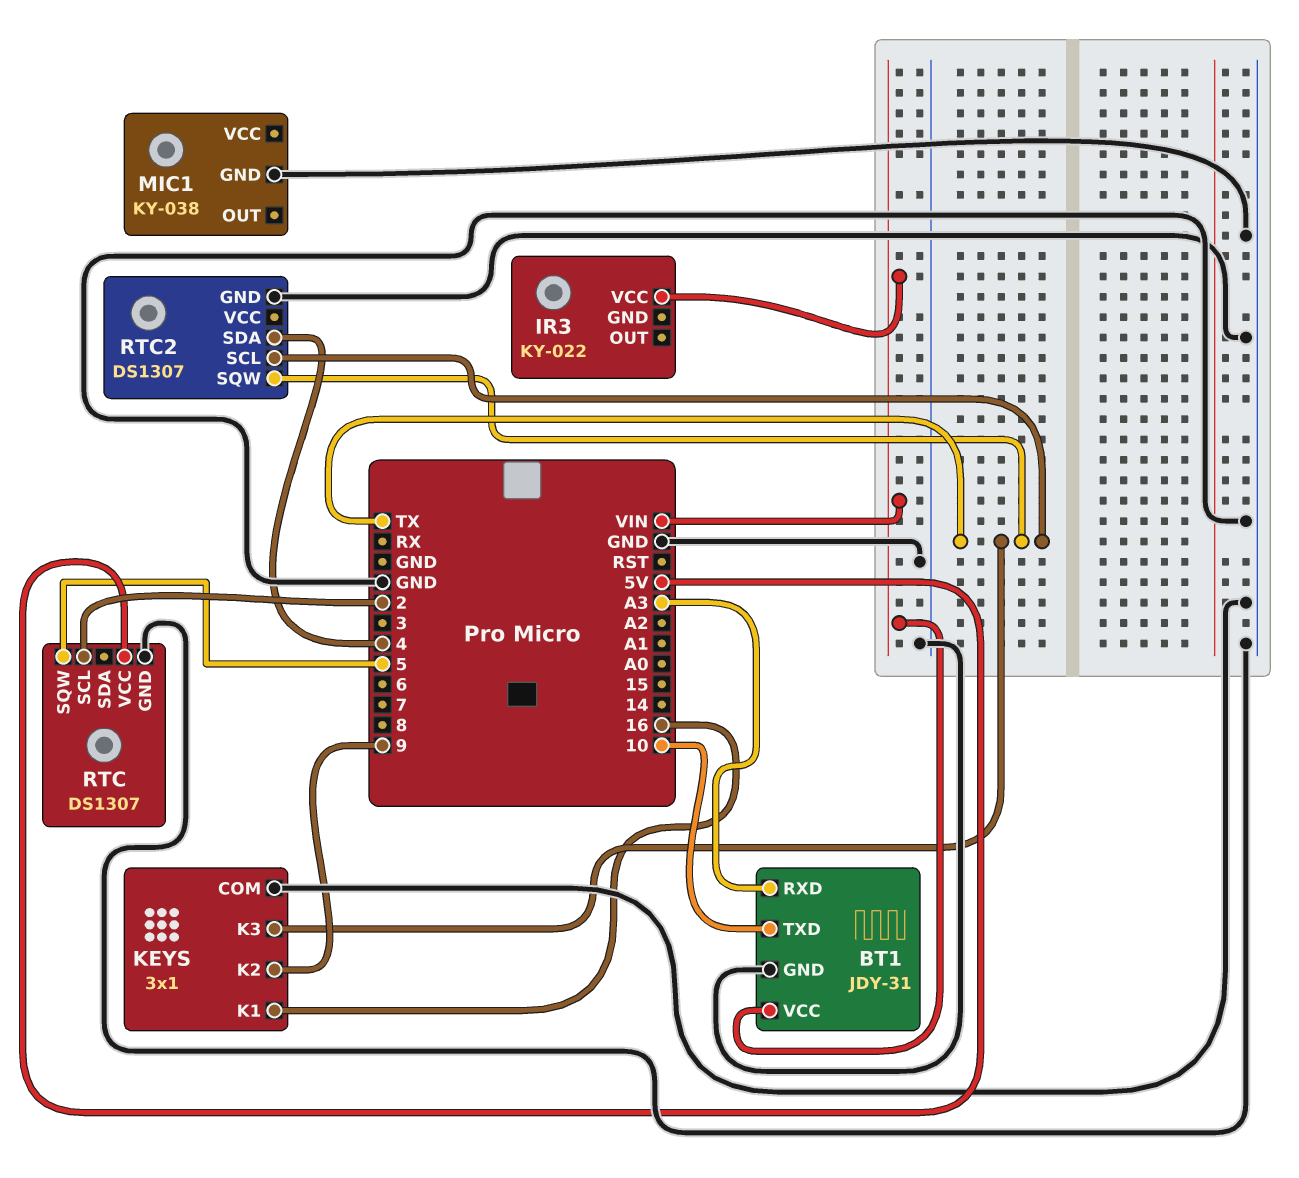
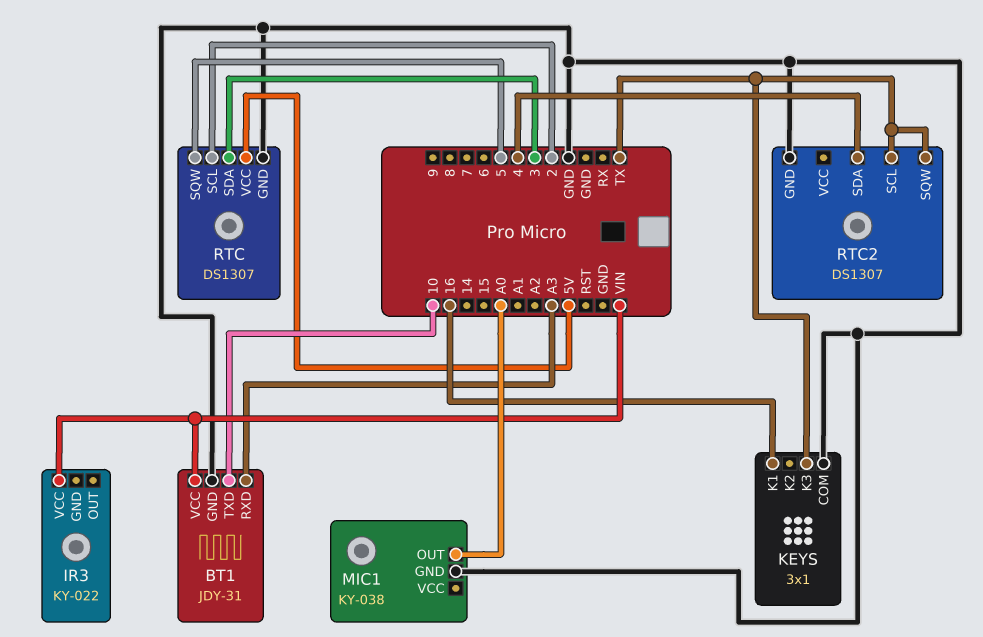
KEYS pin K2: 9 -> none
MIC1 pin OUT: none -> A0
RTC pin SDA: none -> 3

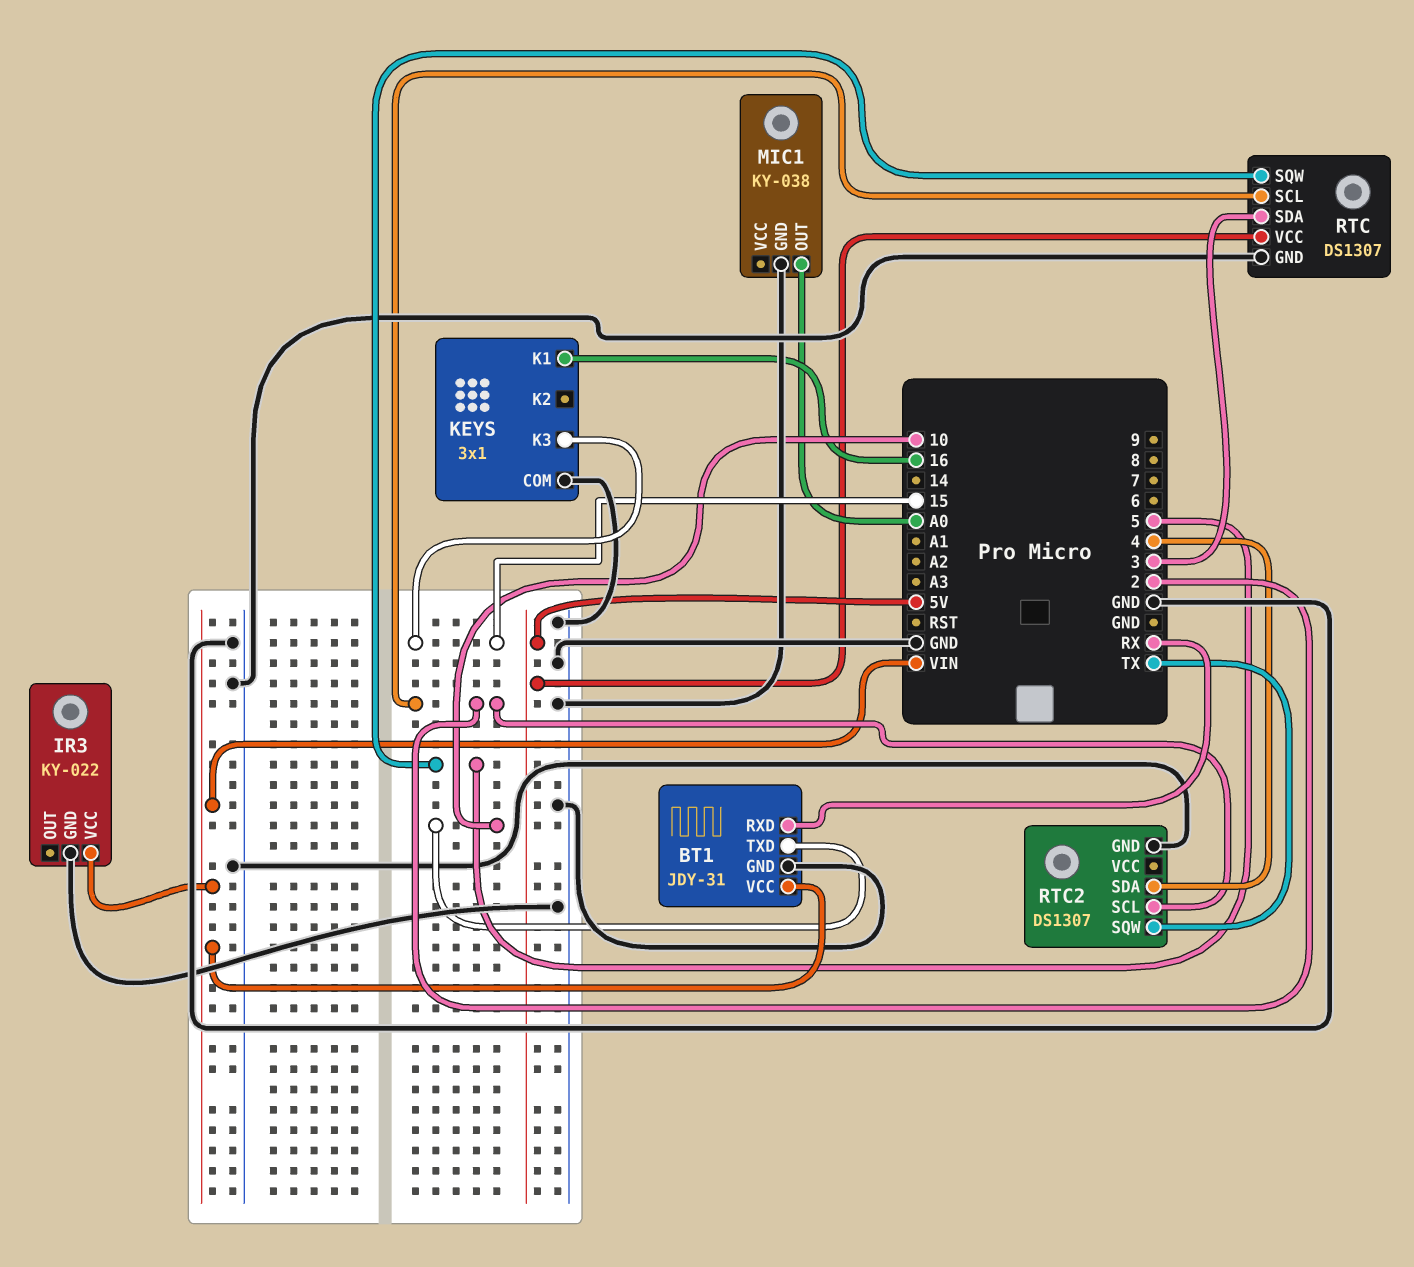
BT1 pin RXD: A3 -> RX
IR3 pin GND: none -> GND
KEYS pin K3: TX -> 15
RTC2 pin SCL: TX -> 2

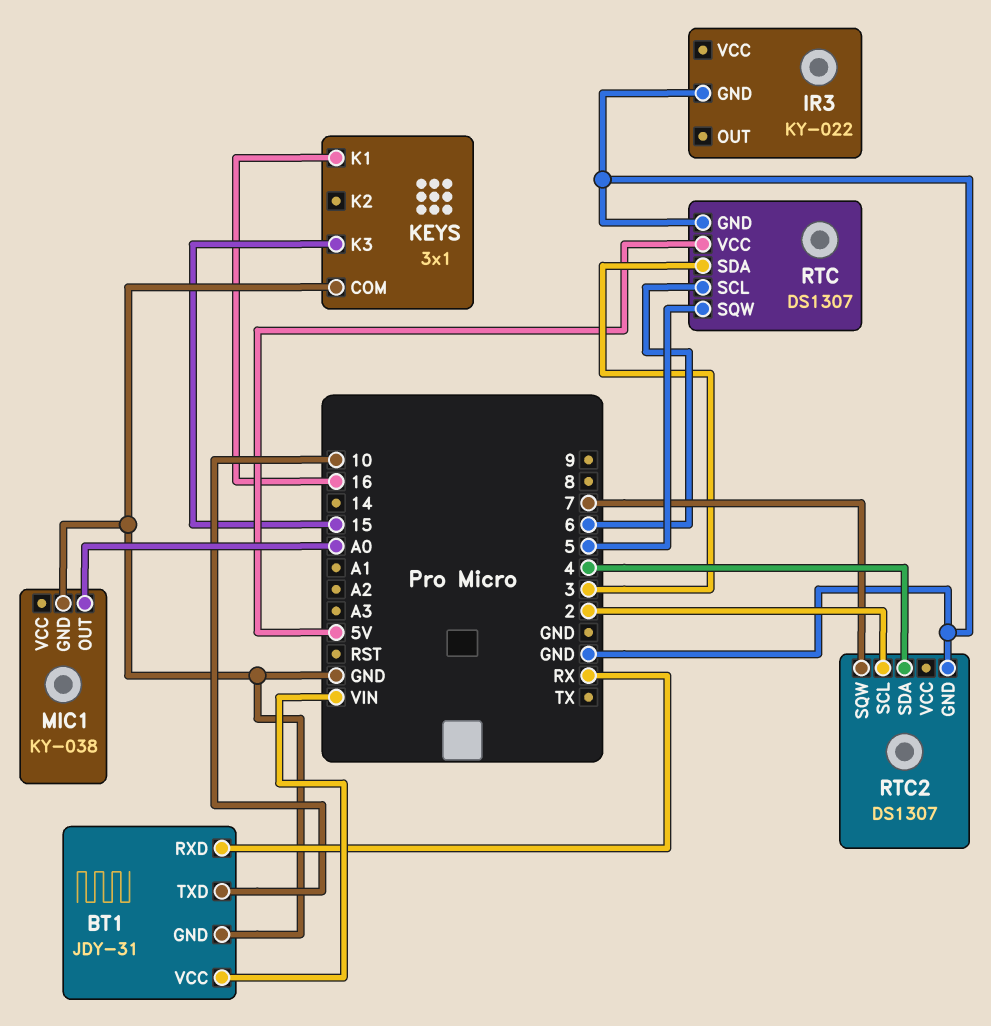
IR3 pin VCC: VIN -> none
RTC pin SCL: 2 -> 6
RTC2 pin SQW: TX -> 7

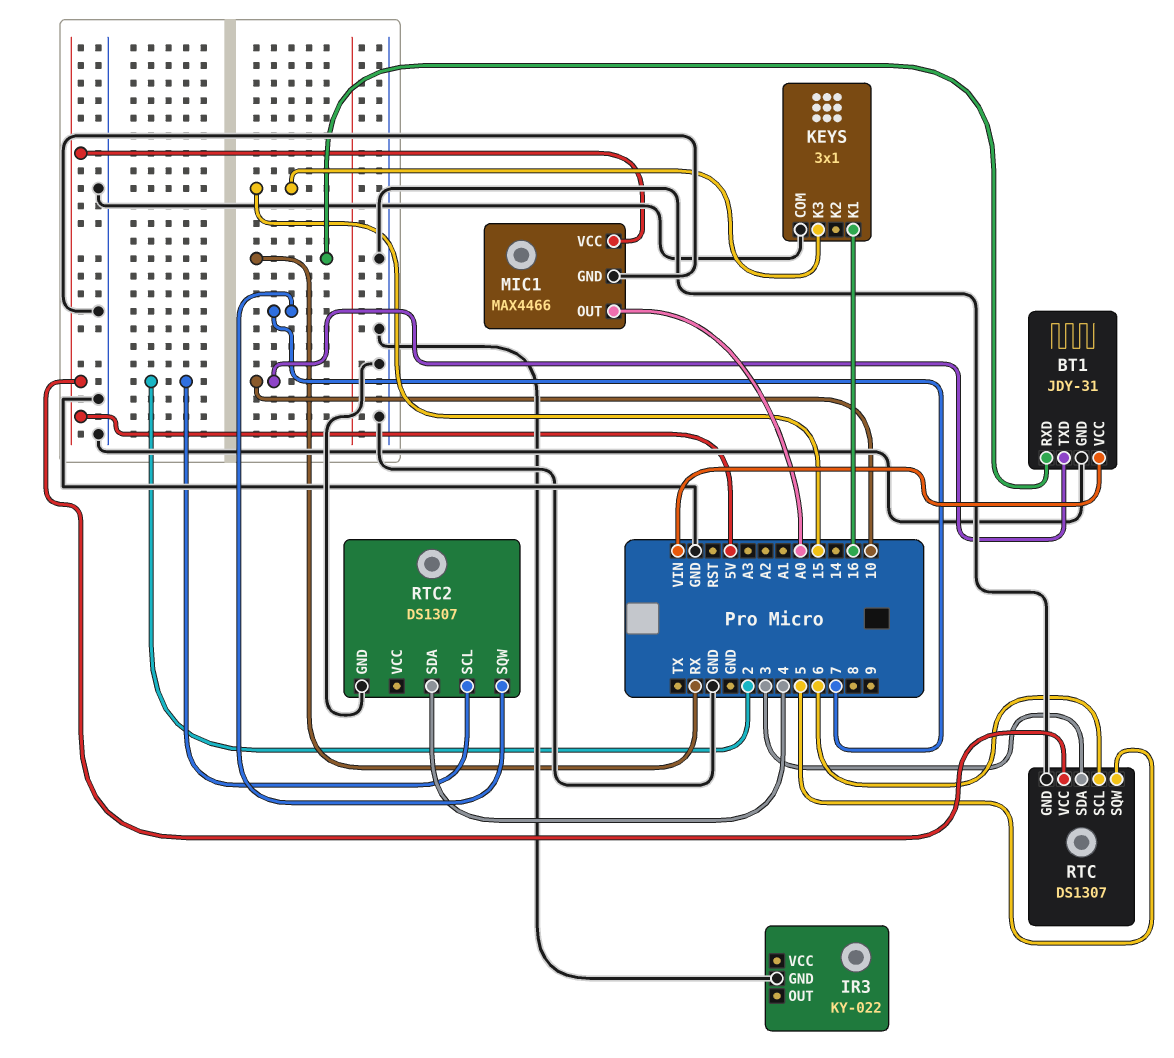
MIC1: KY-038 -> MAX4466
MIC1 pin VCC: none -> 5V

